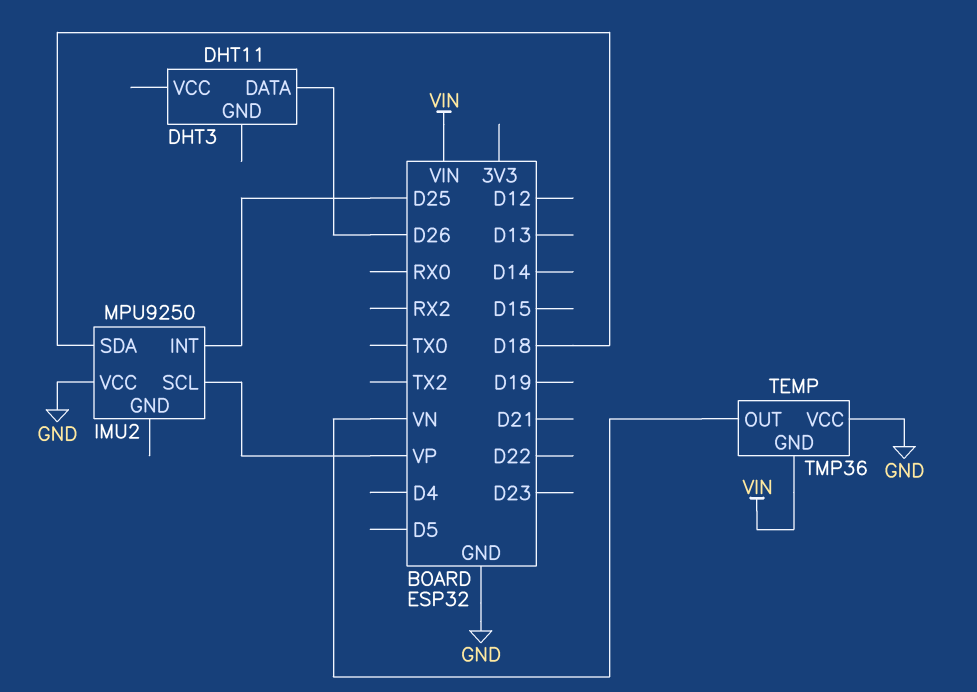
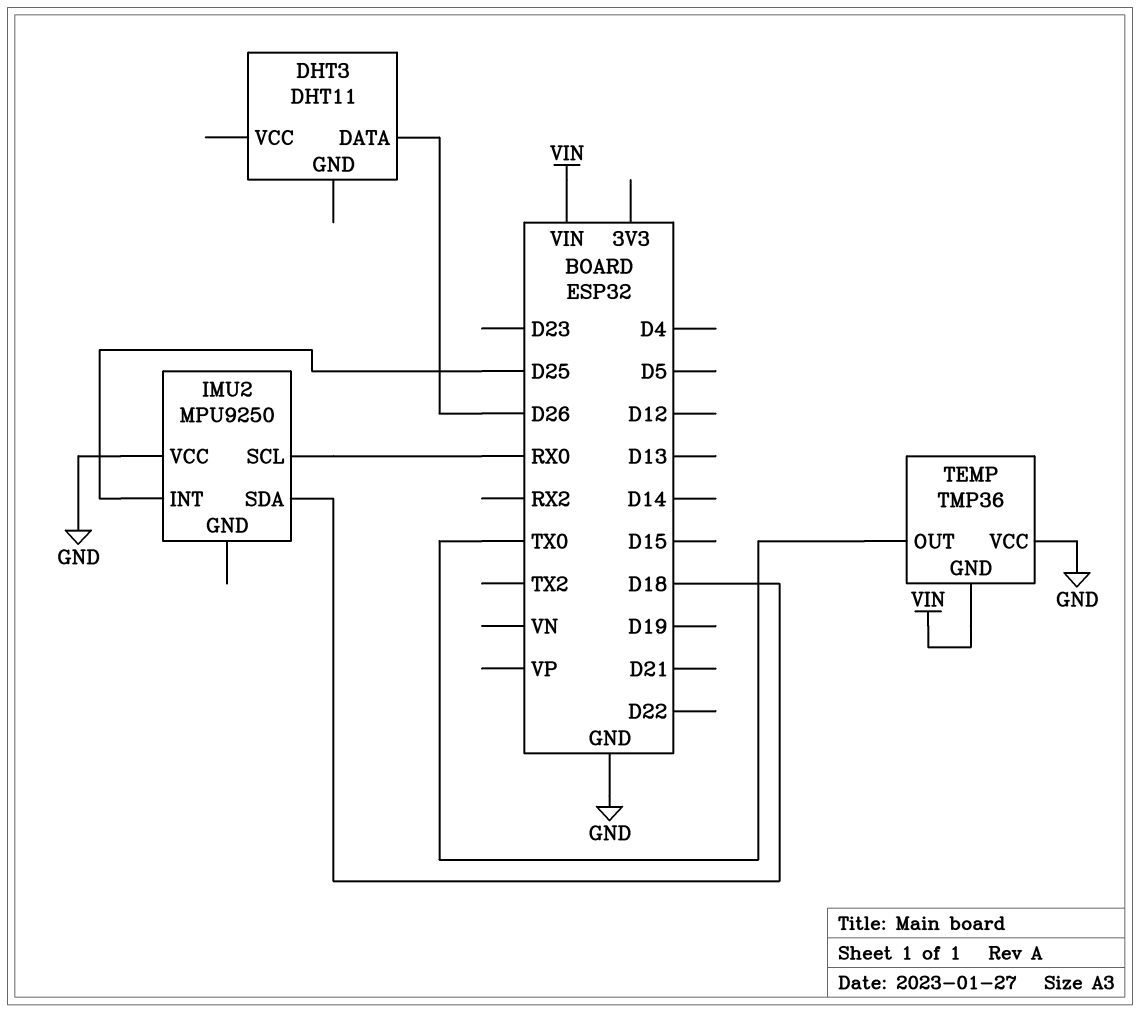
IMU2 pin SCL: VP -> RX0
TEMP pin OUT: VN -> TX0

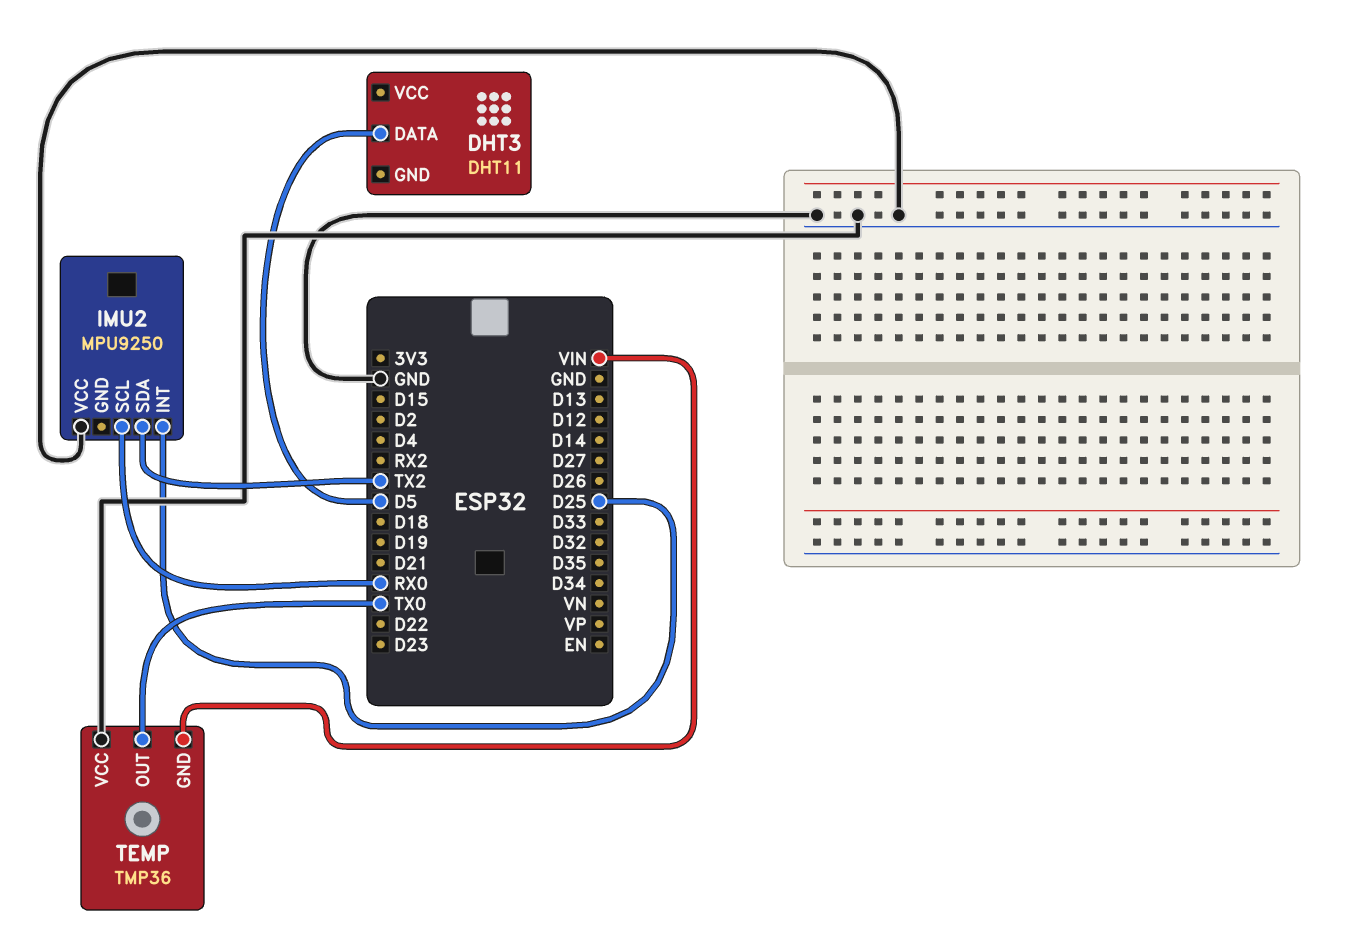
DHT3 pin DATA: D26 -> D5
IMU2 pin SDA: D18 -> TX2

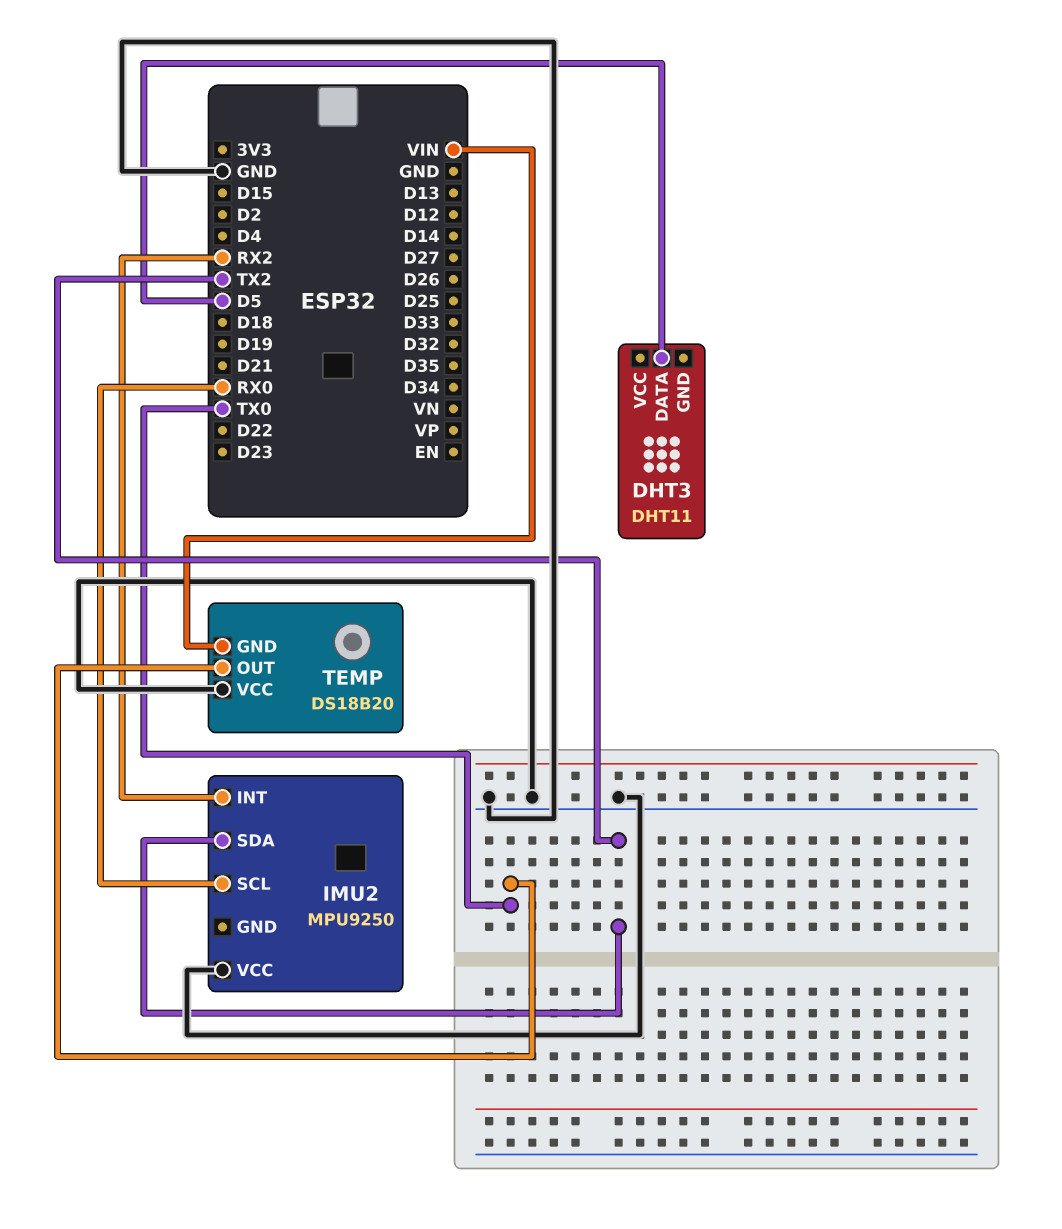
IMU2 pin INT: D25 -> RX2
TEMP: TMP36 -> DS18B20

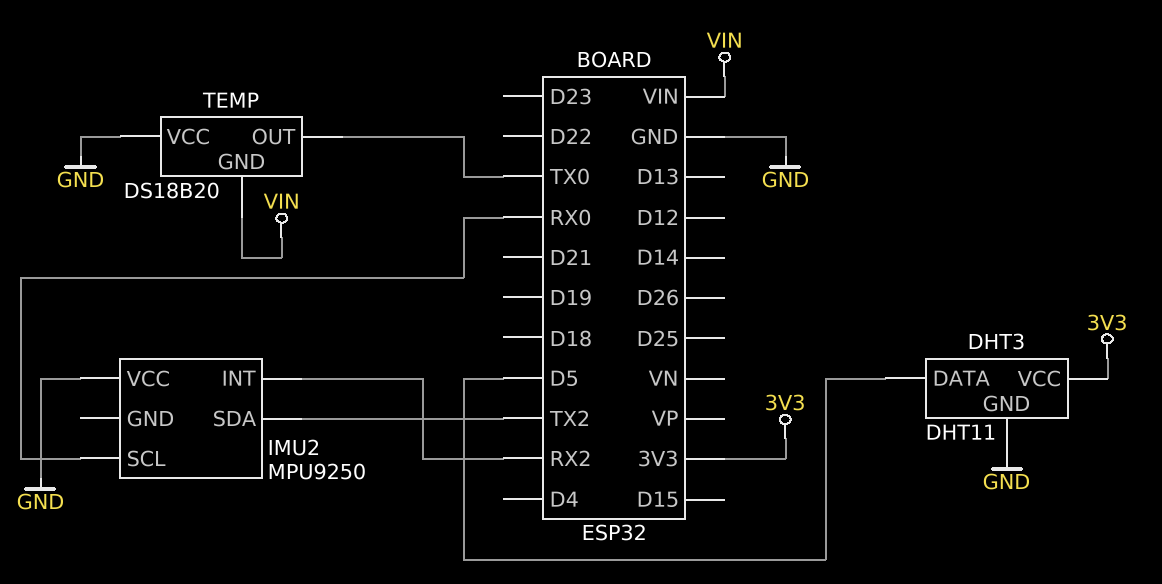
DHT3 pin GND: none -> GND
DHT3 pin VCC: none -> 3V3

